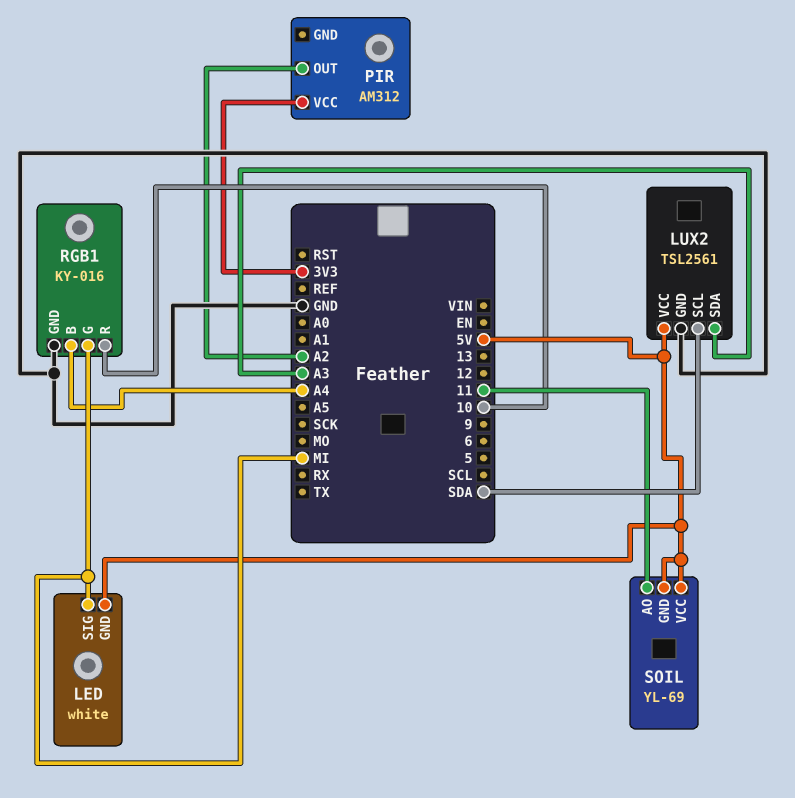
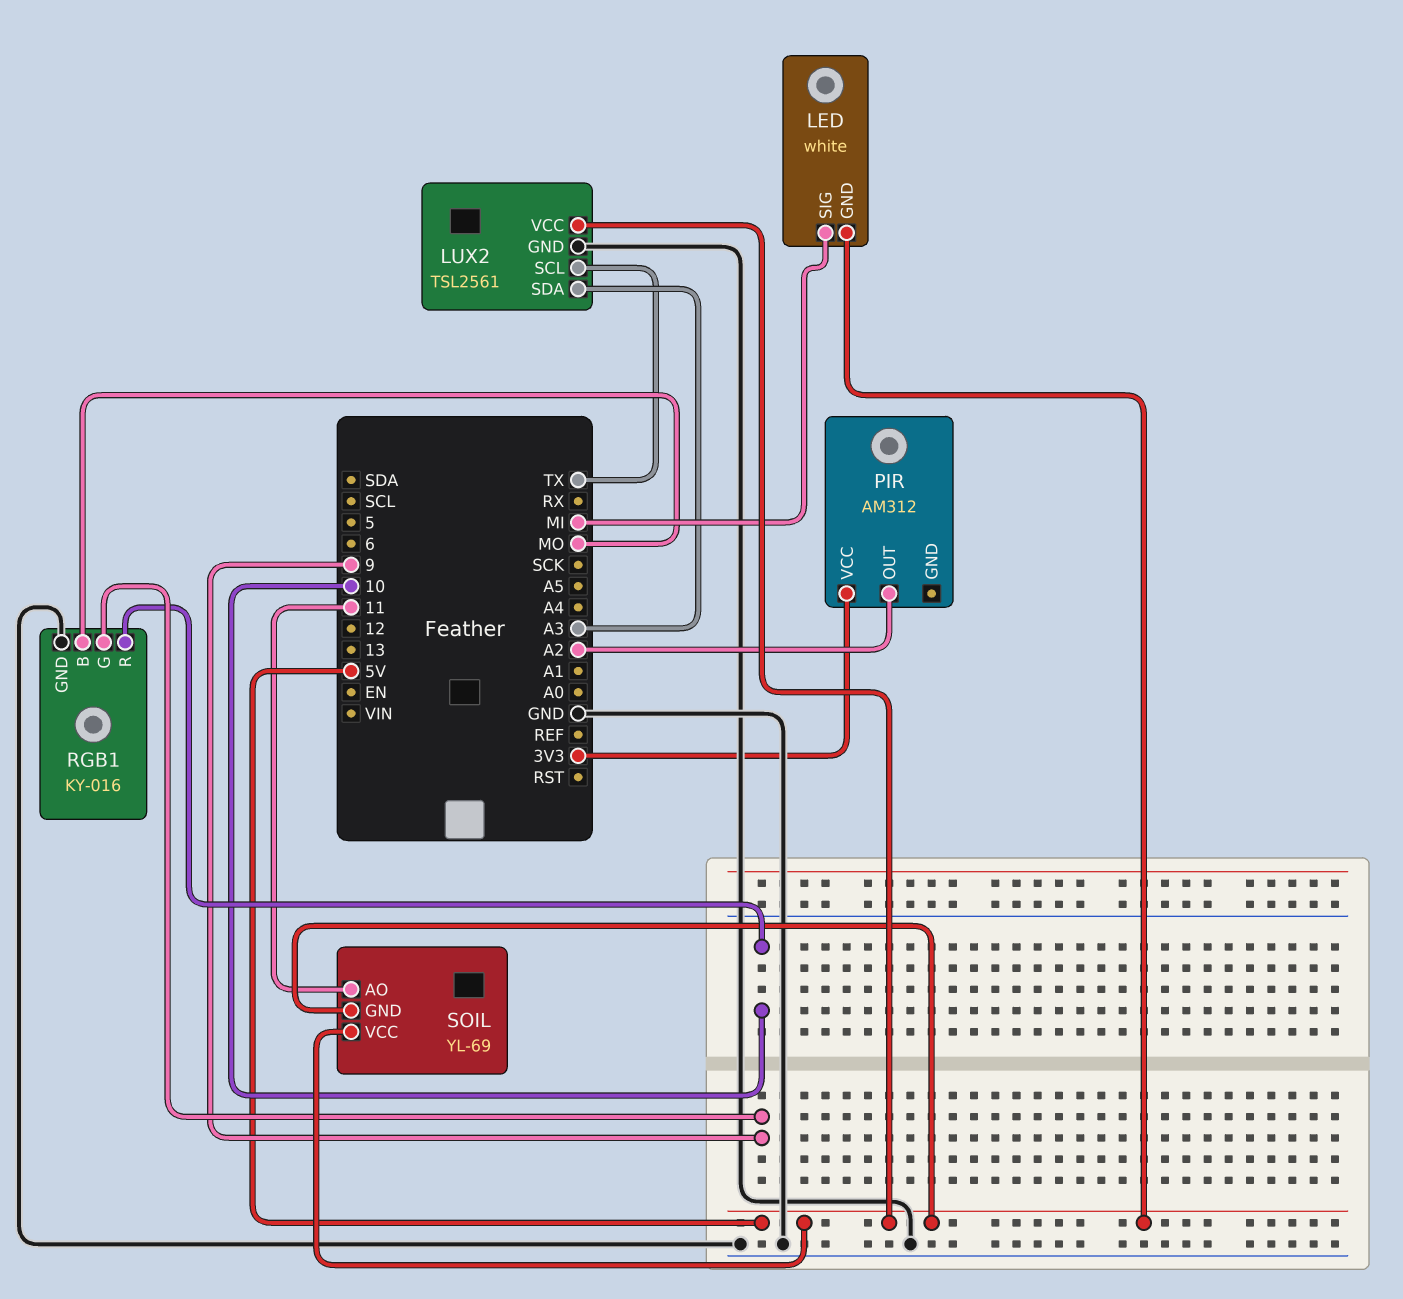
LUX2 pin SCL: SDA -> TX
RGB1 pin B: A4 -> MO
RGB1 pin G: MI -> 9

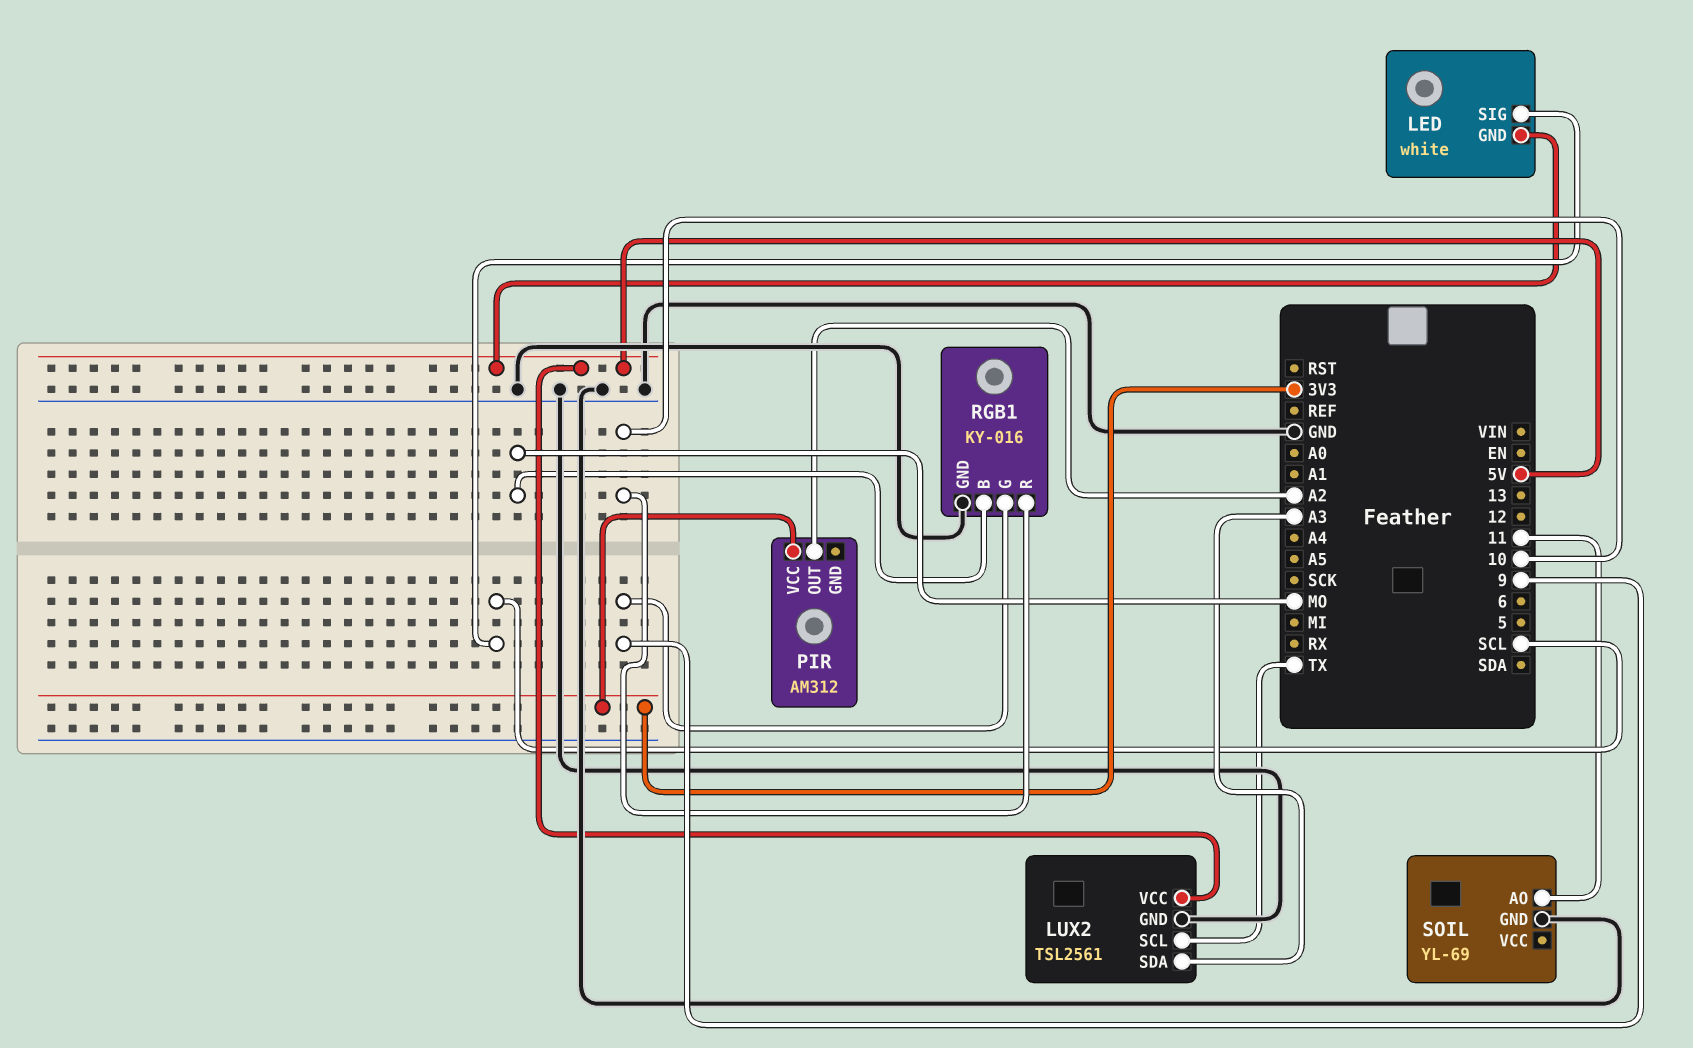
LED pin SIG: MI -> SCL
SOIL pin GND: 5V -> GND
SOIL pin VCC: 5V -> none

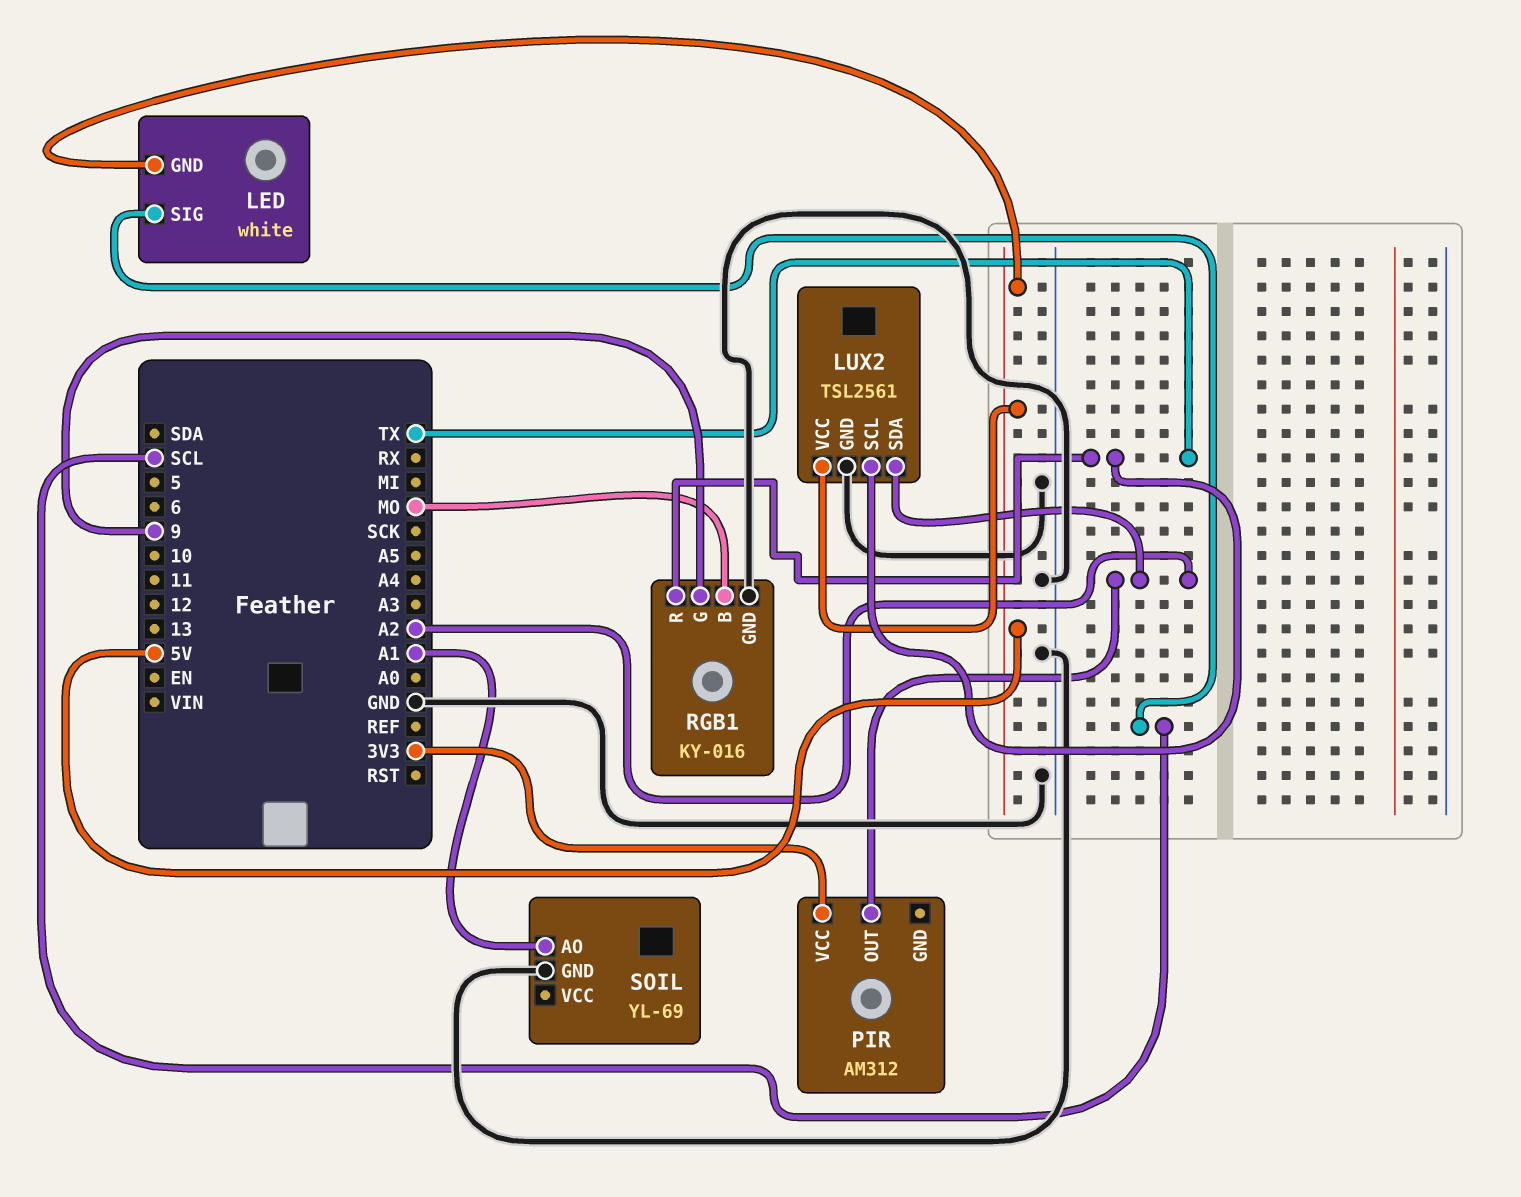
LUX2 pin SDA: A3 -> A2
RGB1 pin R: 10 -> TX
SOIL pin AO: 11 -> A1

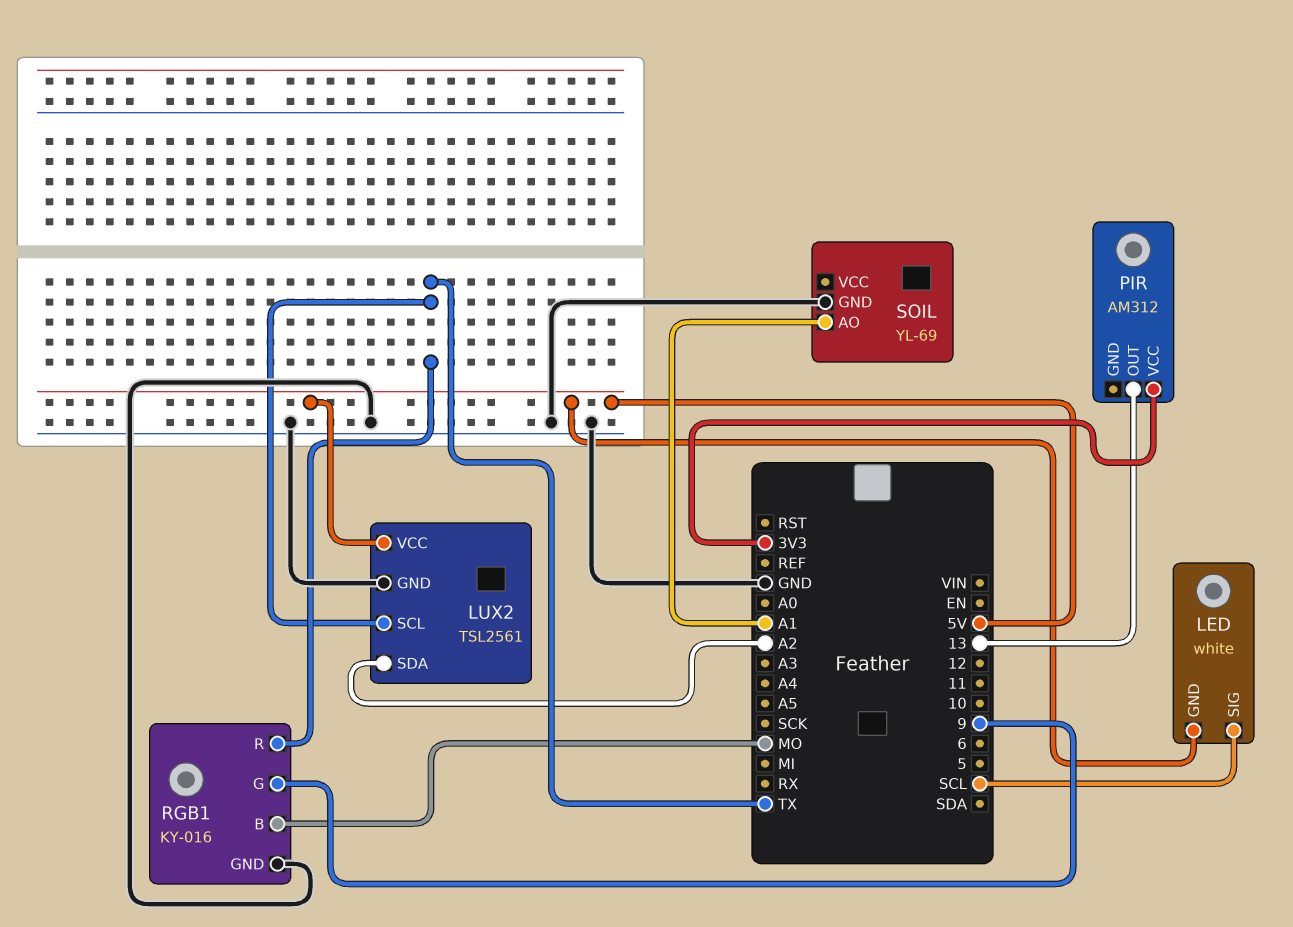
PIR pin OUT: A2 -> 13

